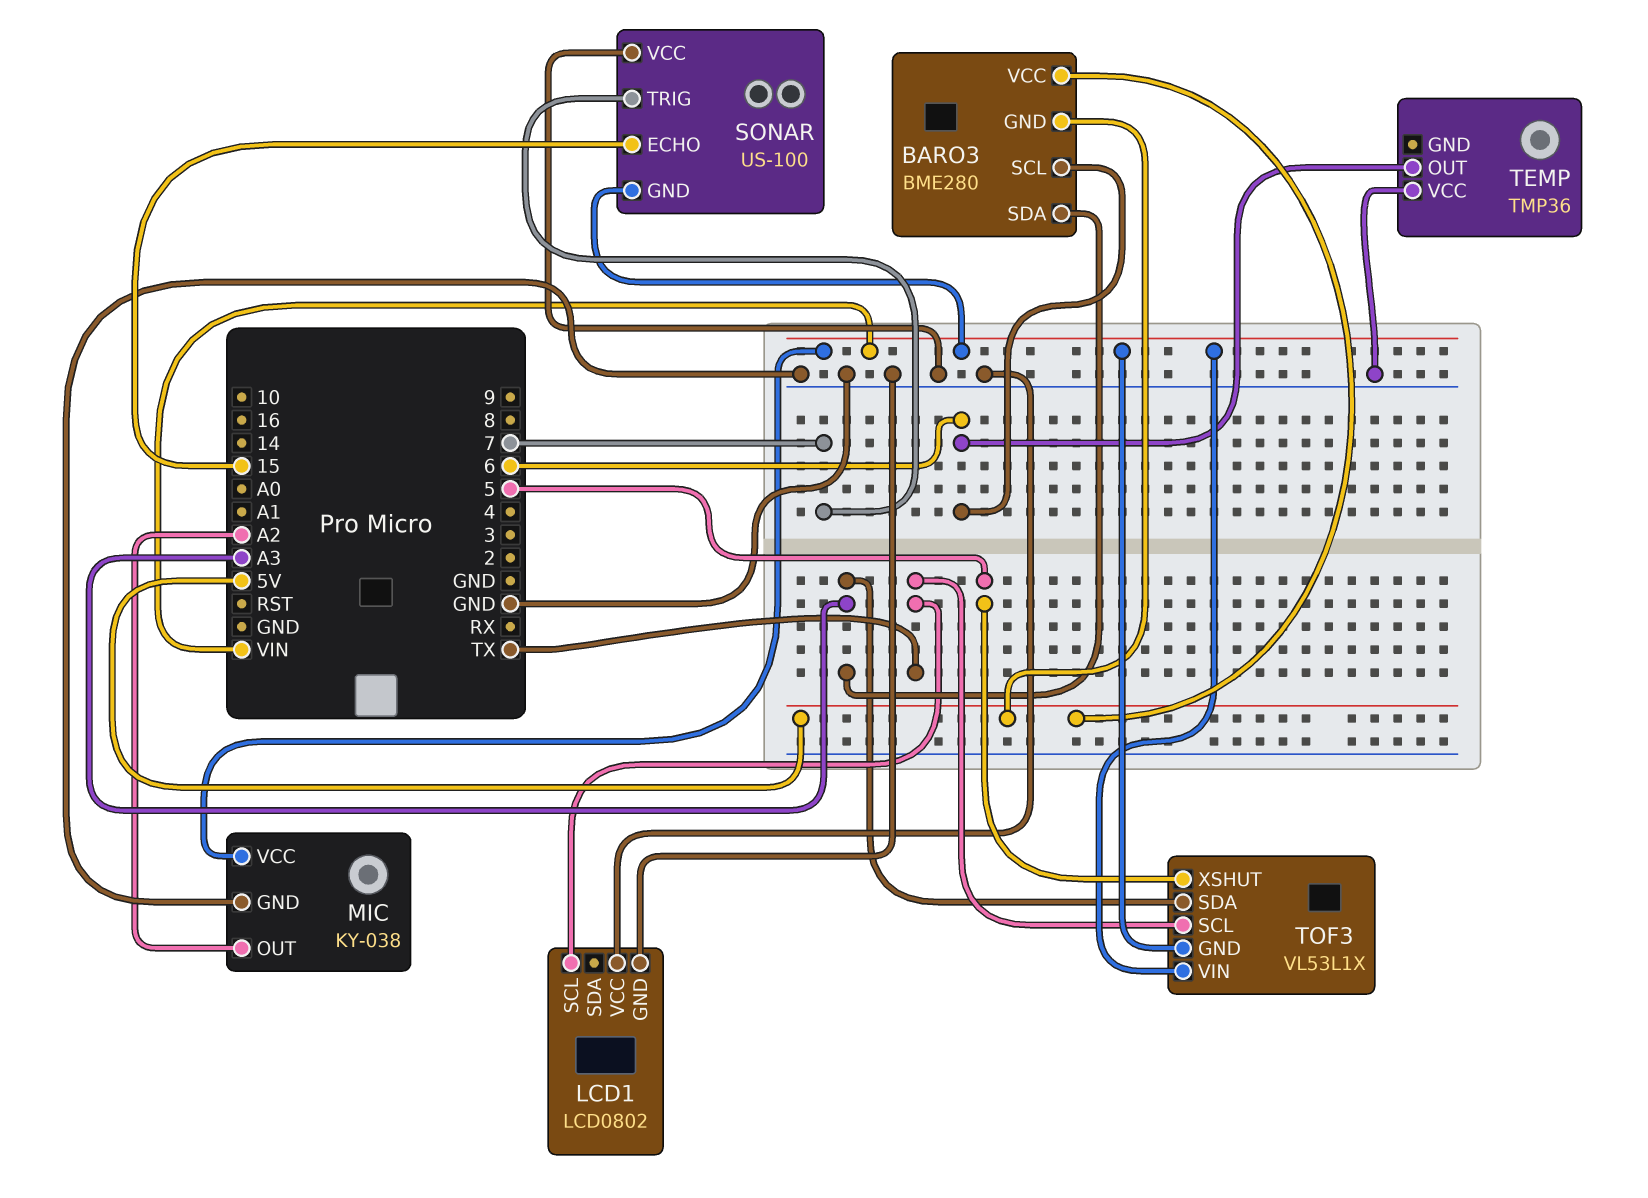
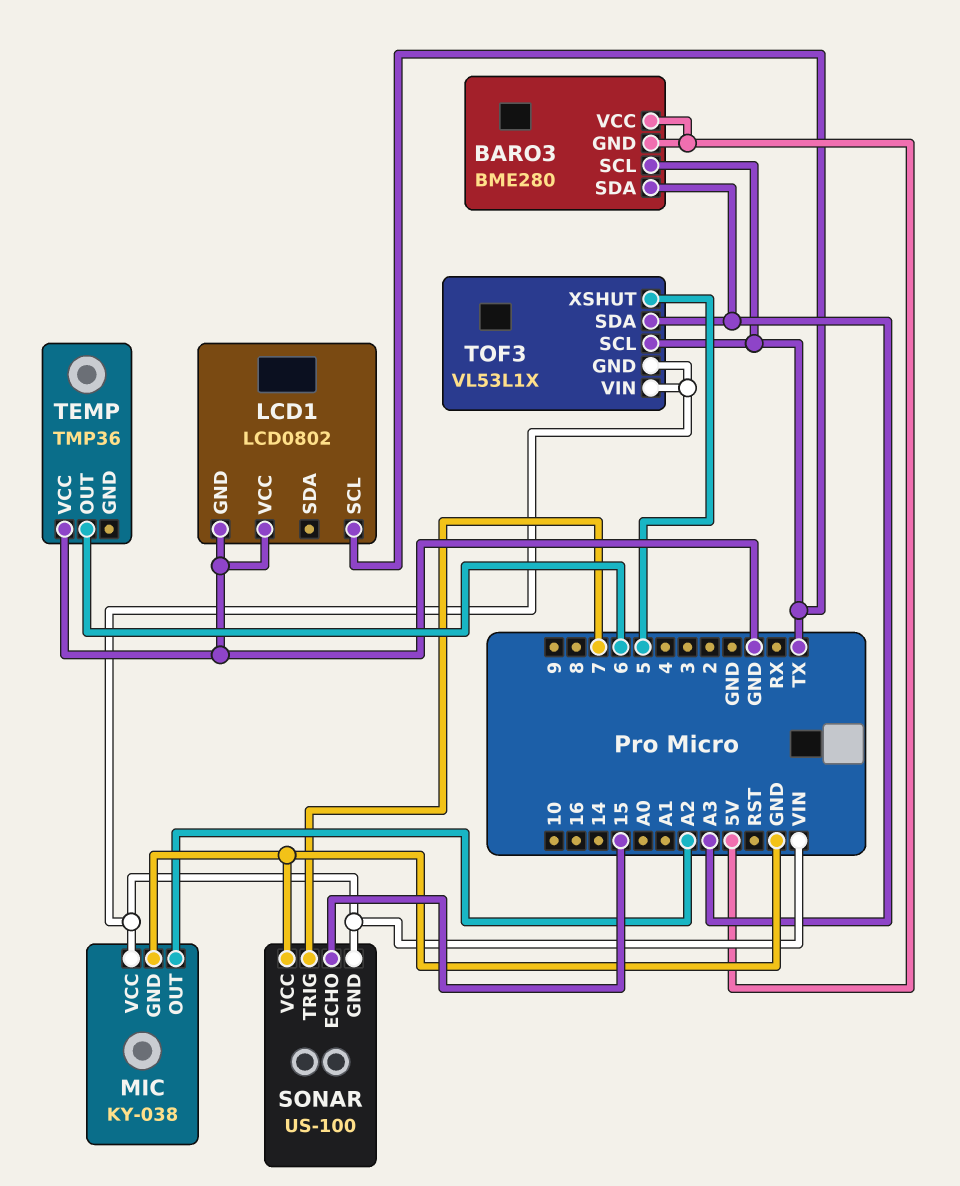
BARO3 pin SCL: 6 -> TX

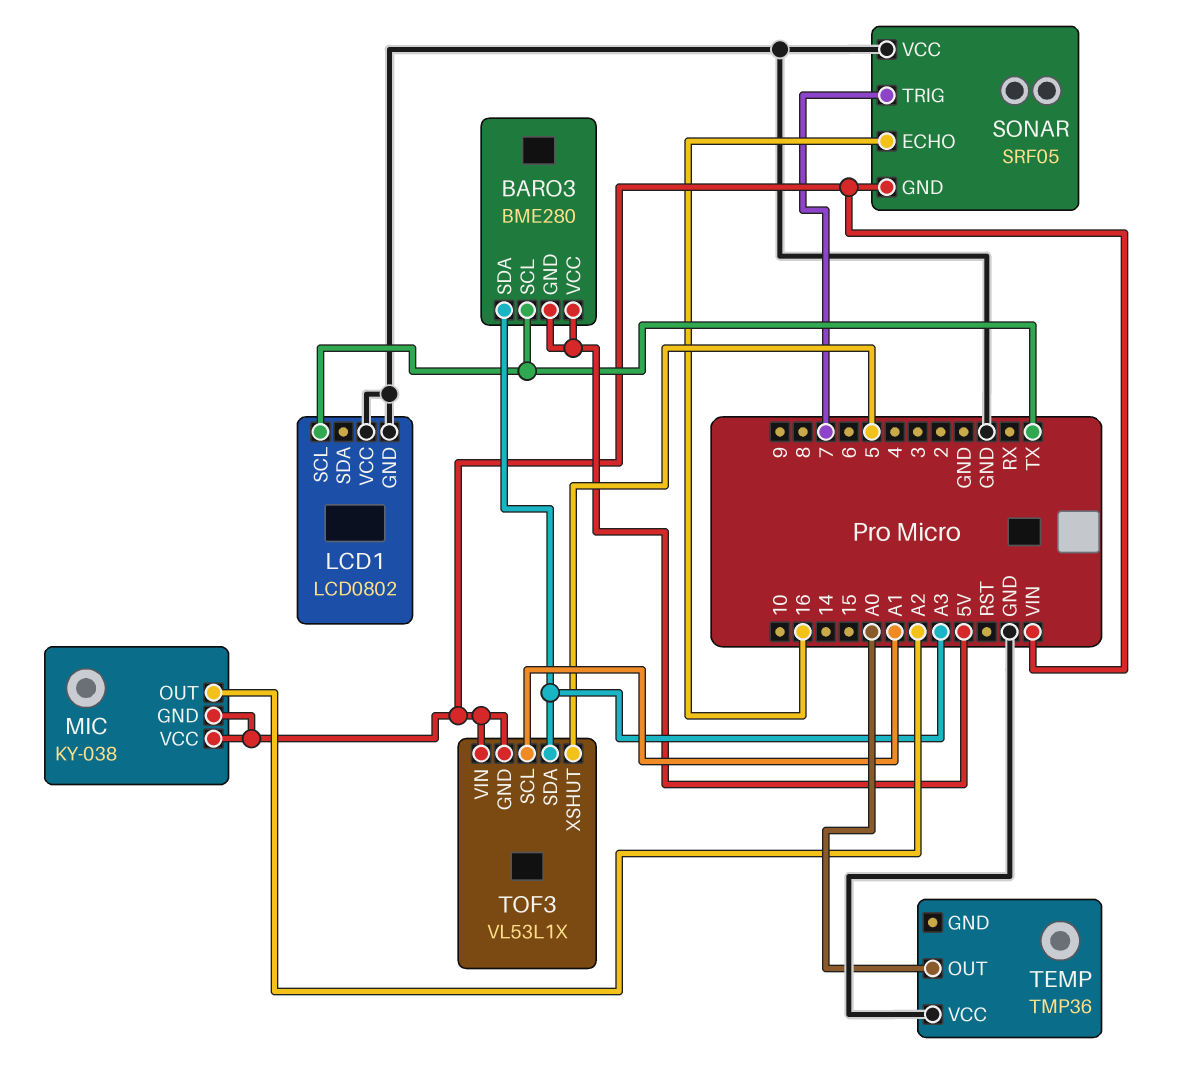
MIC pin GND: GND -> VIN
SONAR: US-100 -> SRF05
SONAR pin ECHO: 15 -> 16
TEMP pin OUT: 6 -> A0
TOF3 pin SCL: TX -> A1

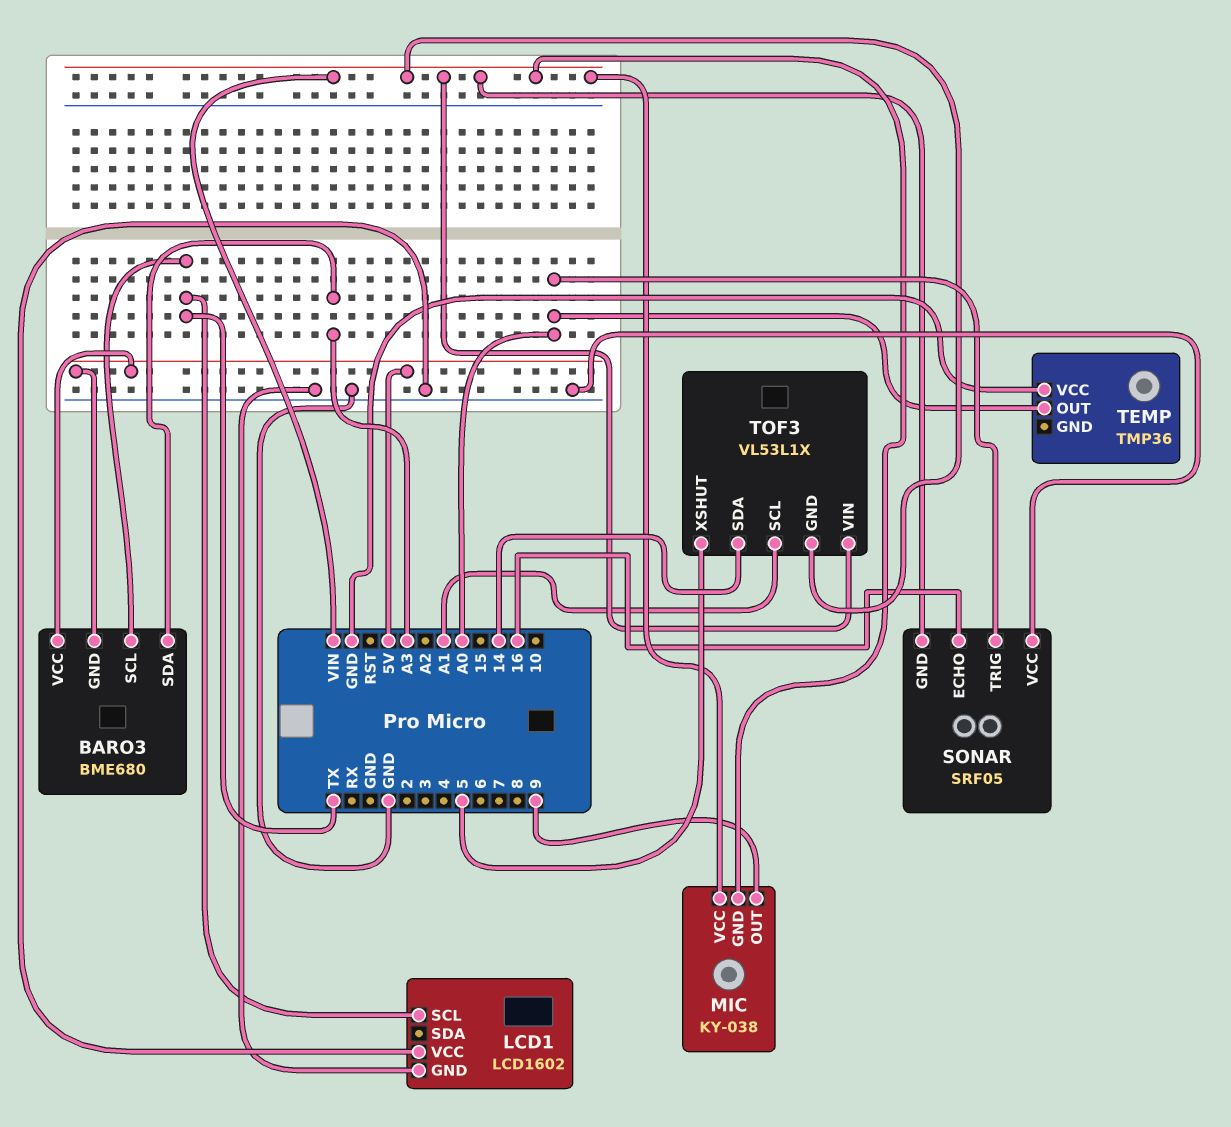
BARO3: BME280 -> BME680
LCD1: LCD0802 -> LCD1602
MIC pin OUT: A2 -> 9
SONAR pin TRIG: 7 -> A0
TOF3 pin SDA: A3 -> 14

